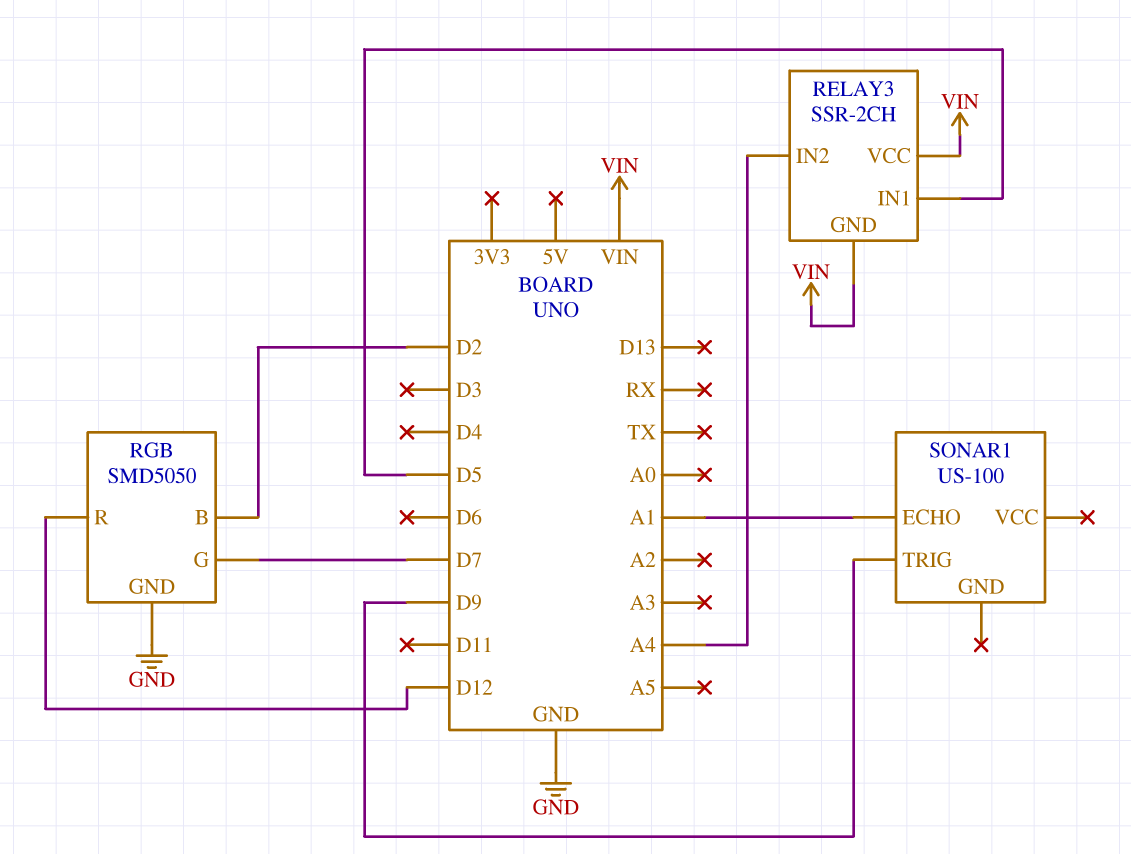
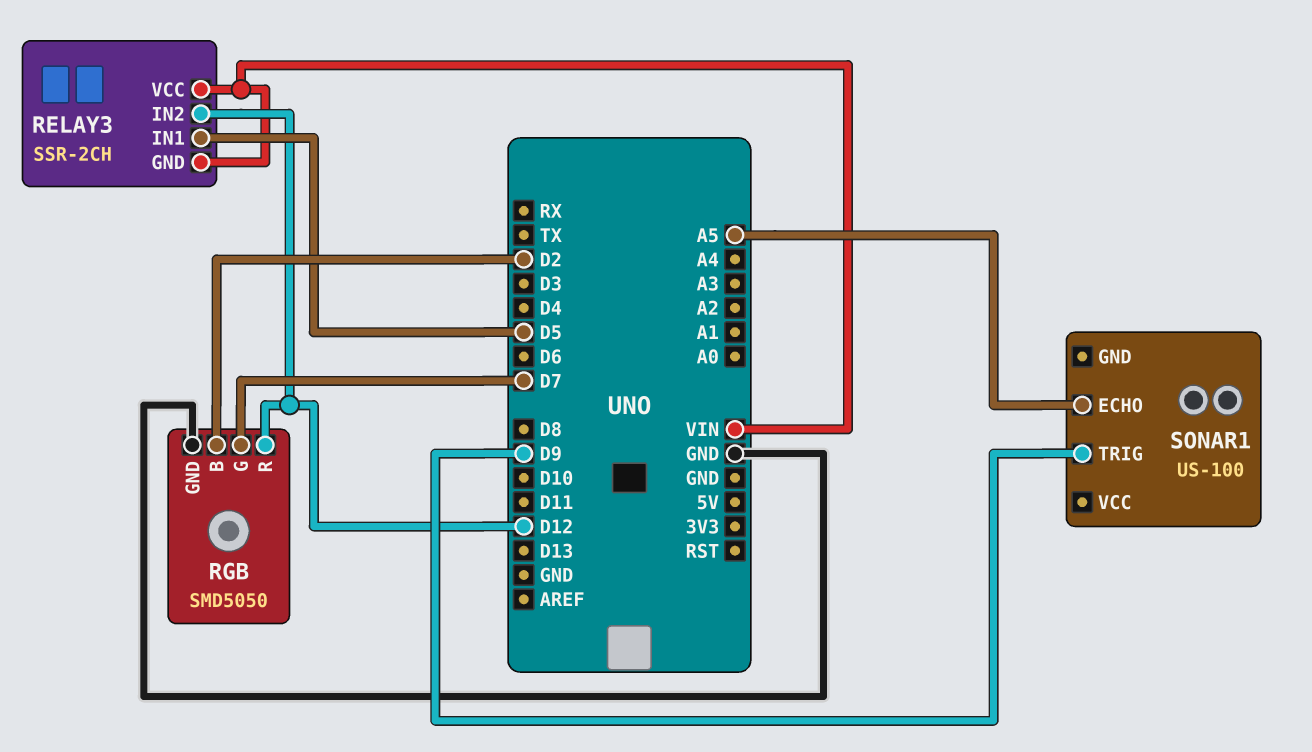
RELAY3 pin IN2: A4 -> D12
SONAR1 pin ECHO: A1 -> A5

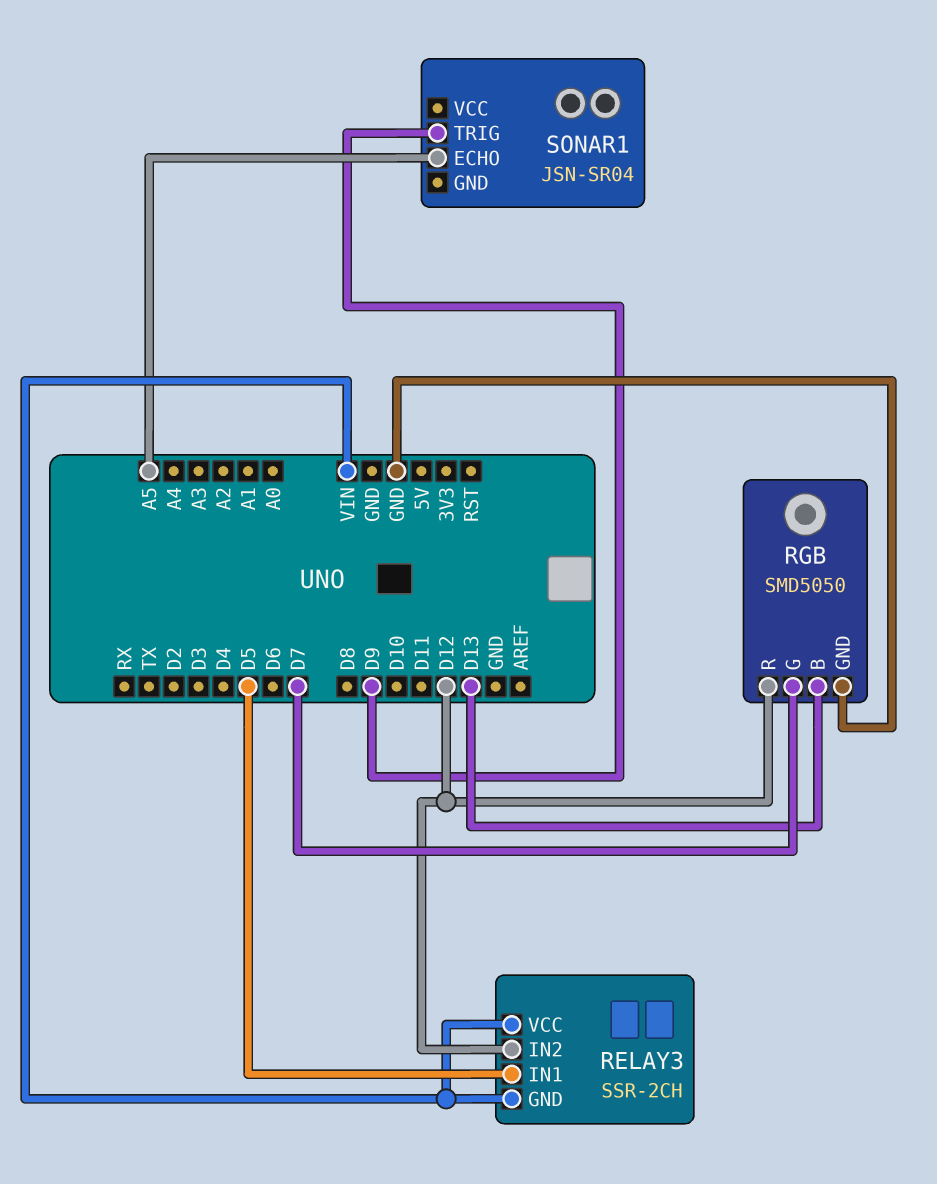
RGB pin B: D2 -> D13
SONAR1: US-100 -> JSN-SR04

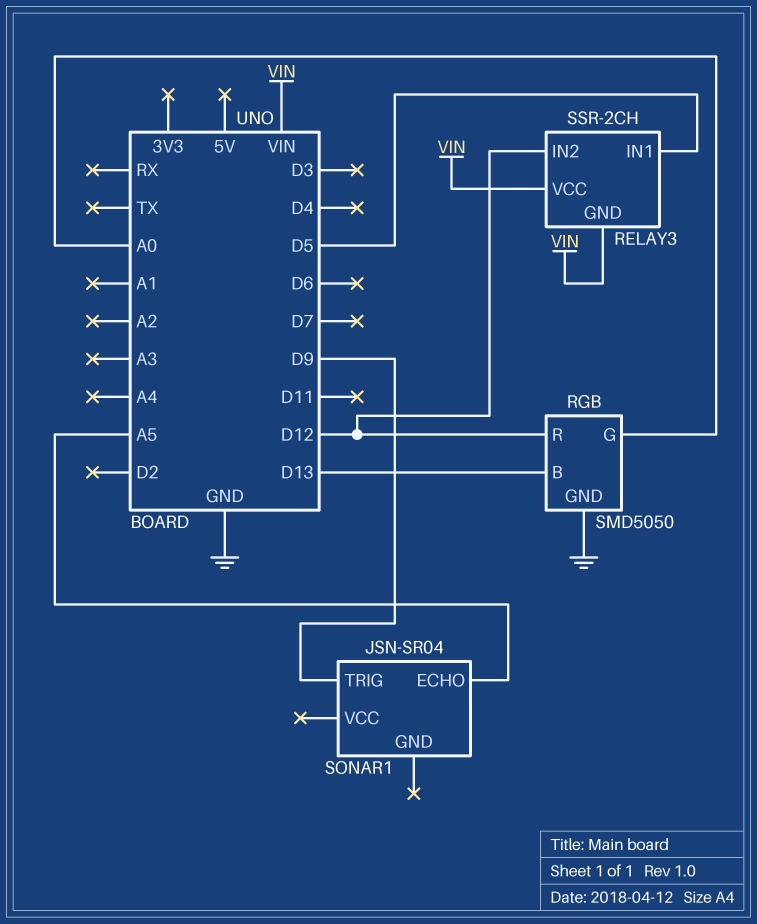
RGB pin G: D7 -> A0

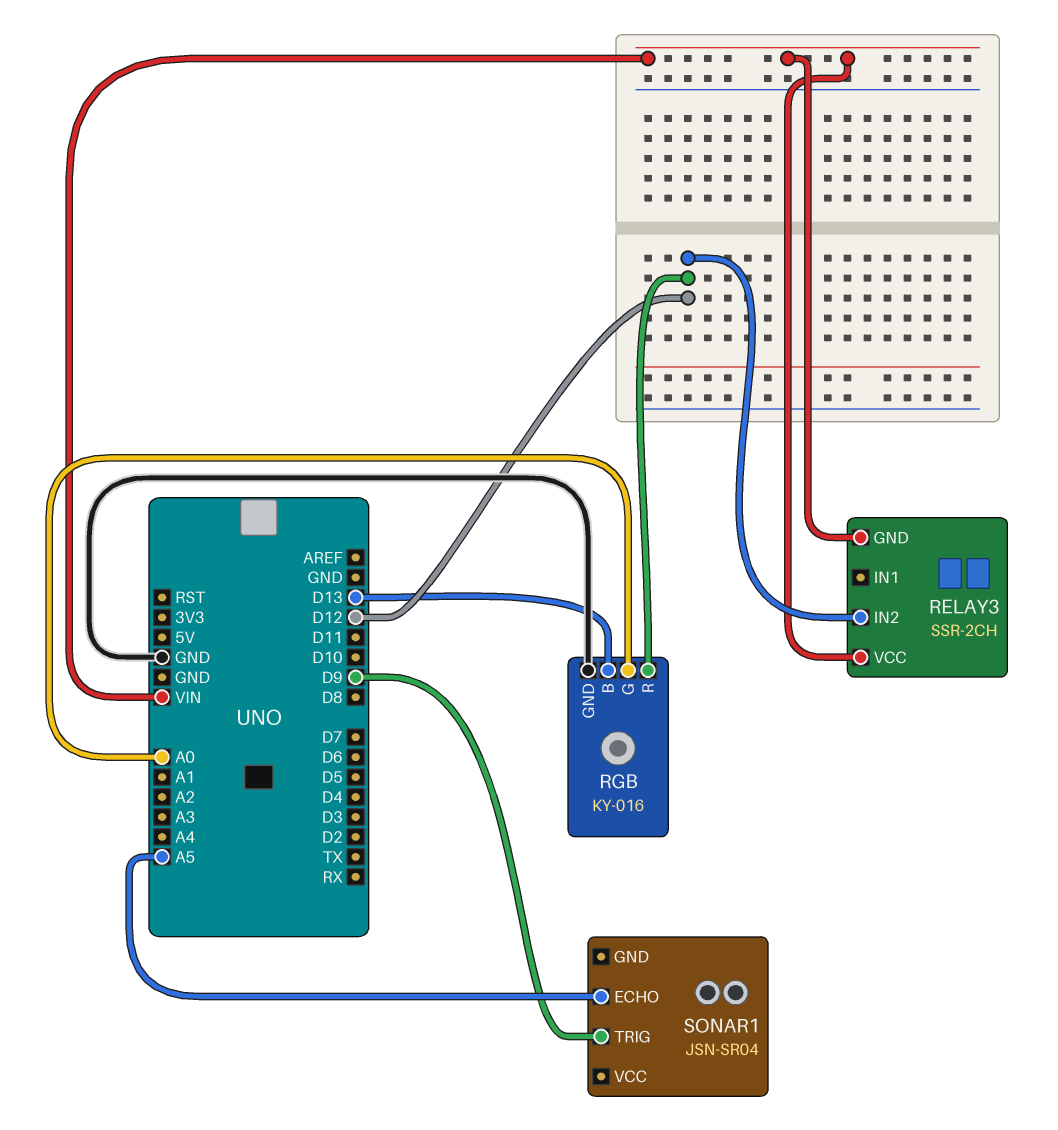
RELAY3 pin IN1: D5 -> none
RGB: SMD5050 -> KY-016

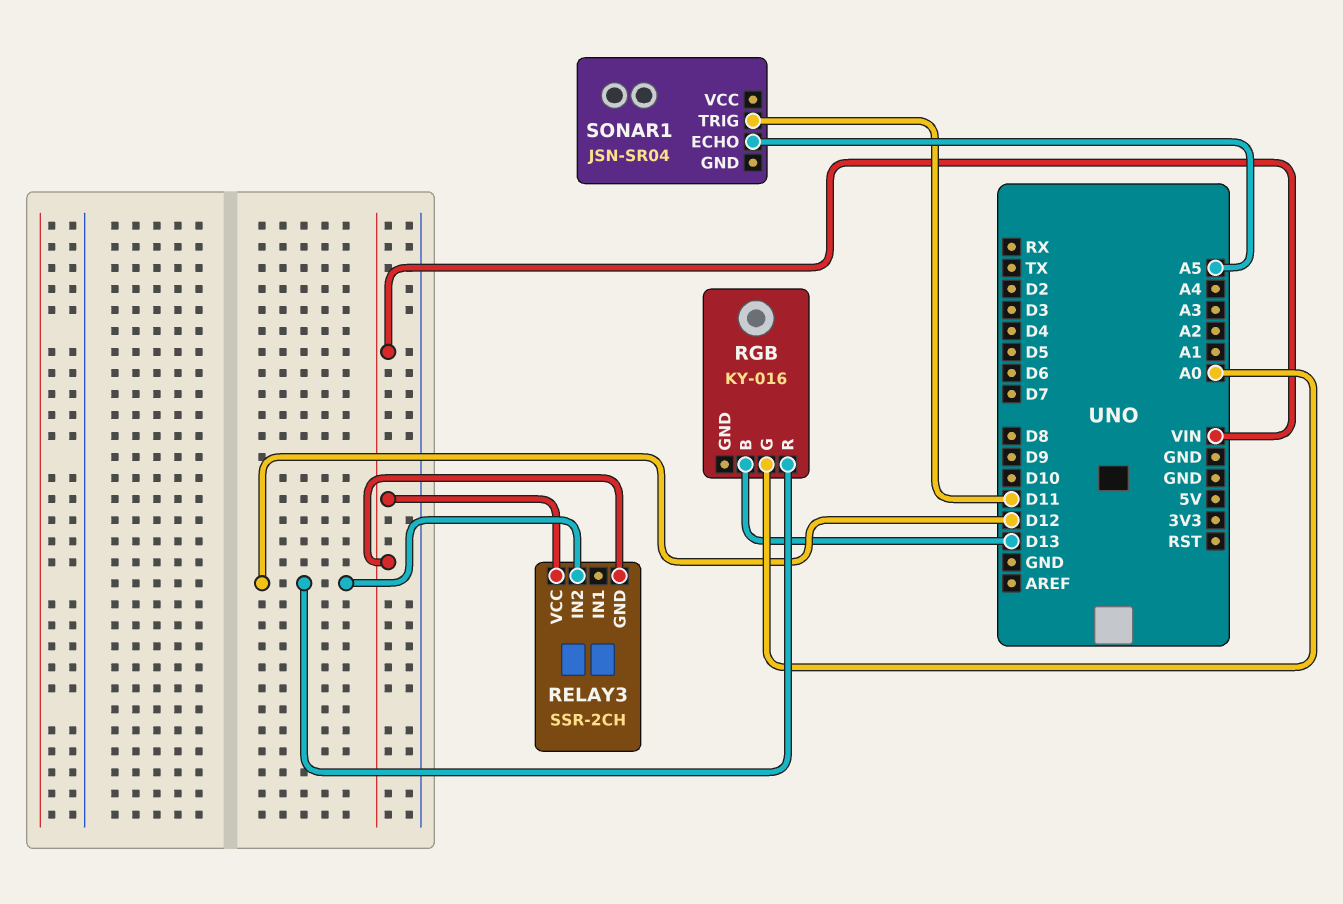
RGB pin GND: GND -> none
SONAR1 pin TRIG: D9 -> D11

